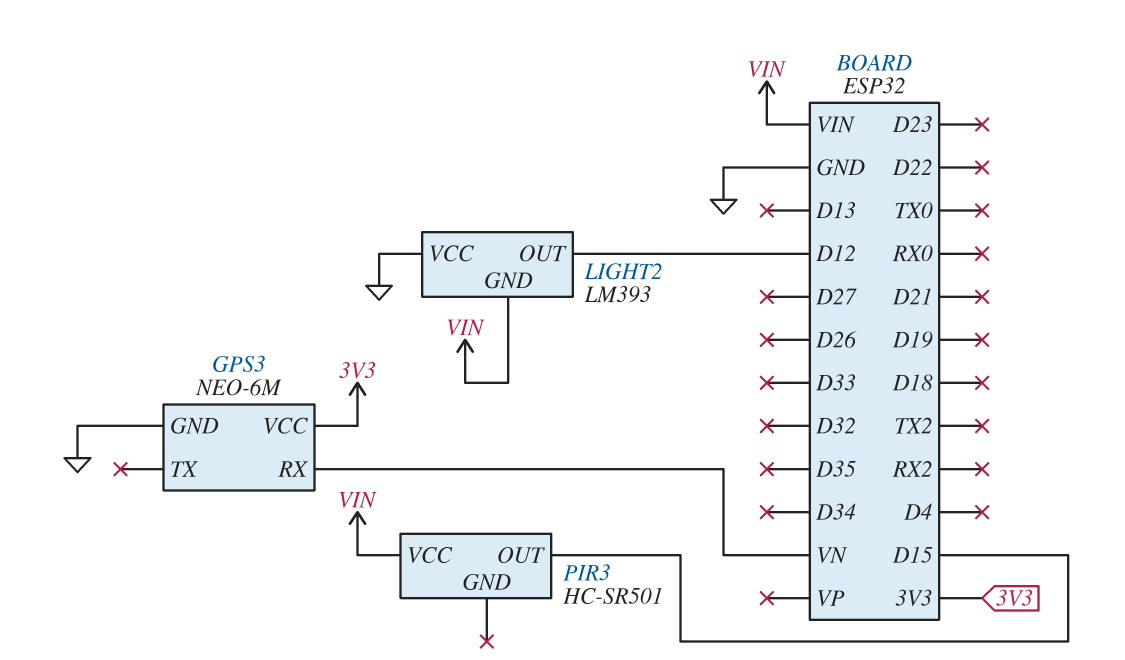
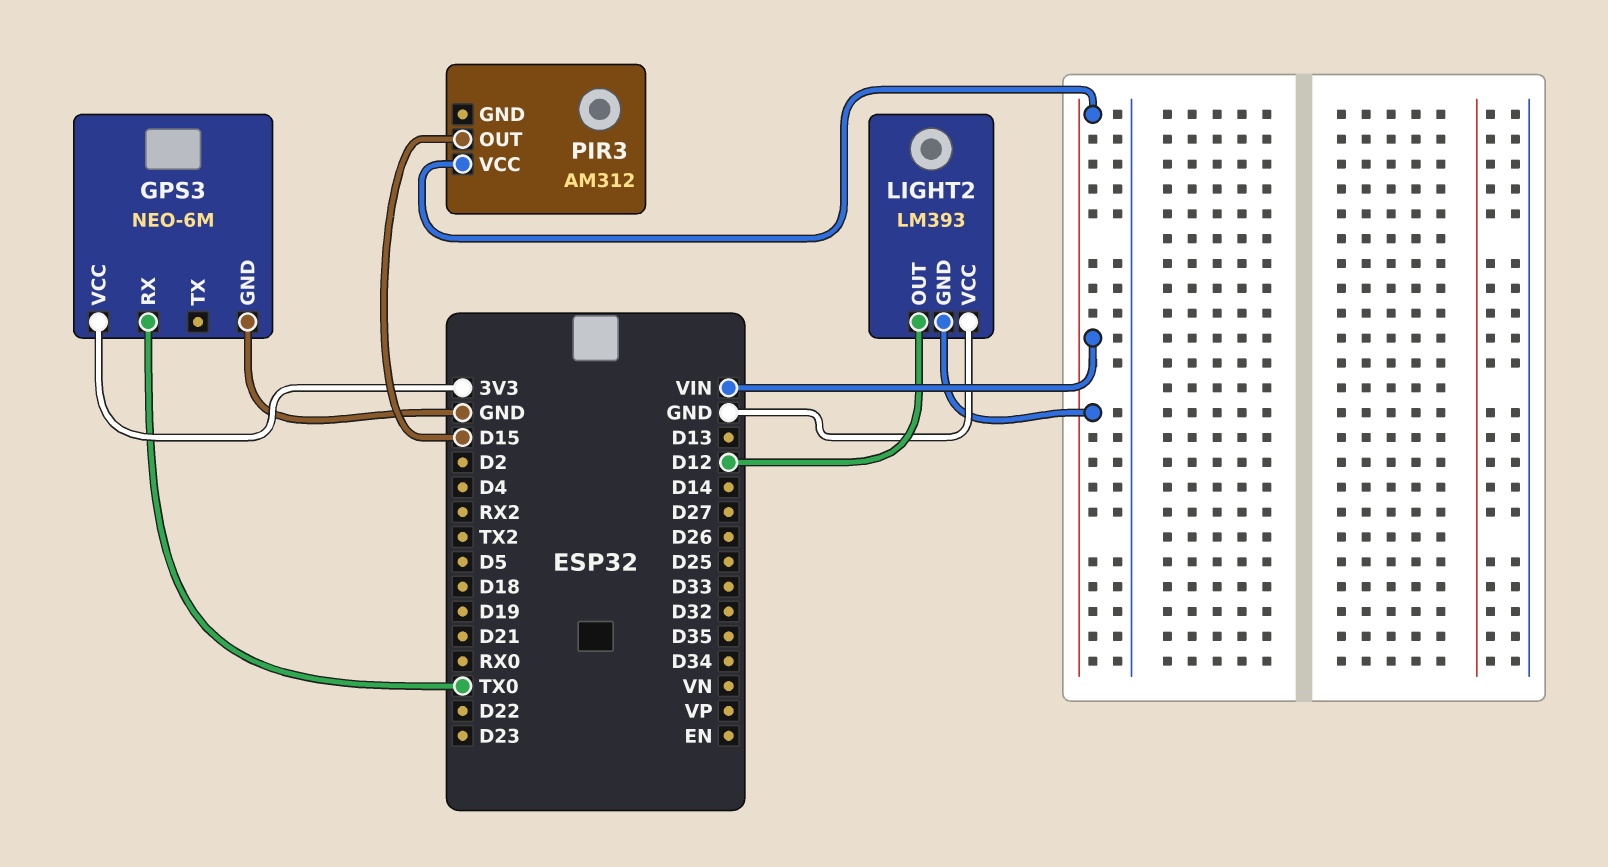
GPS3 pin RX: VN -> TX0
PIR3: HC-SR501 -> AM312

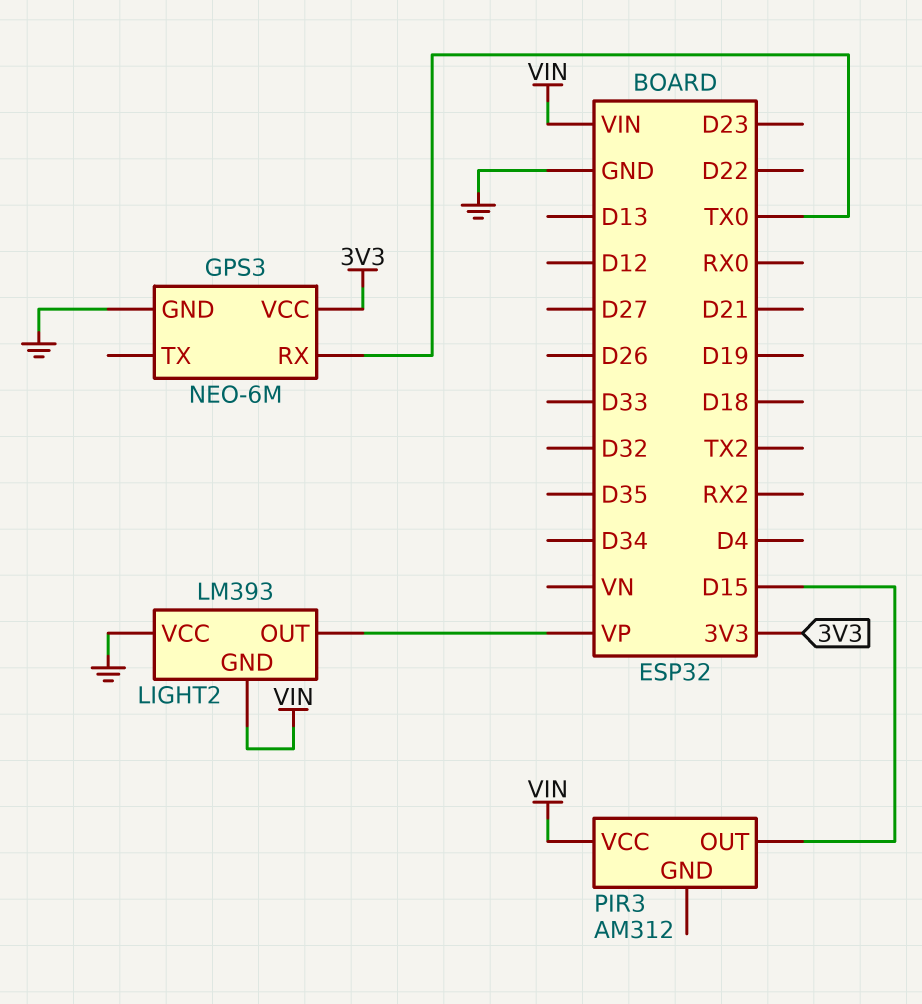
LIGHT2 pin OUT: D12 -> VP

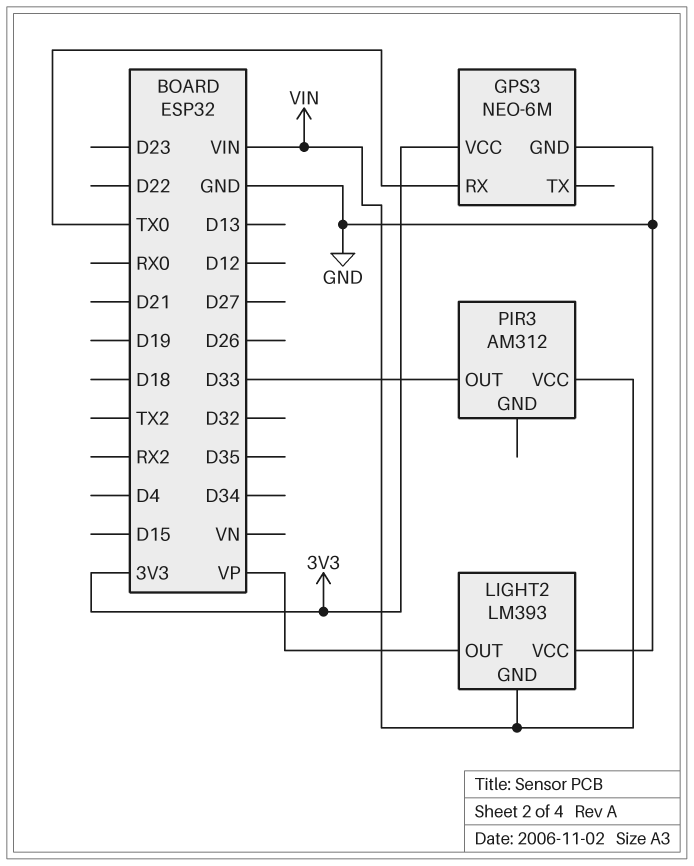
PIR3 pin OUT: D15 -> D33

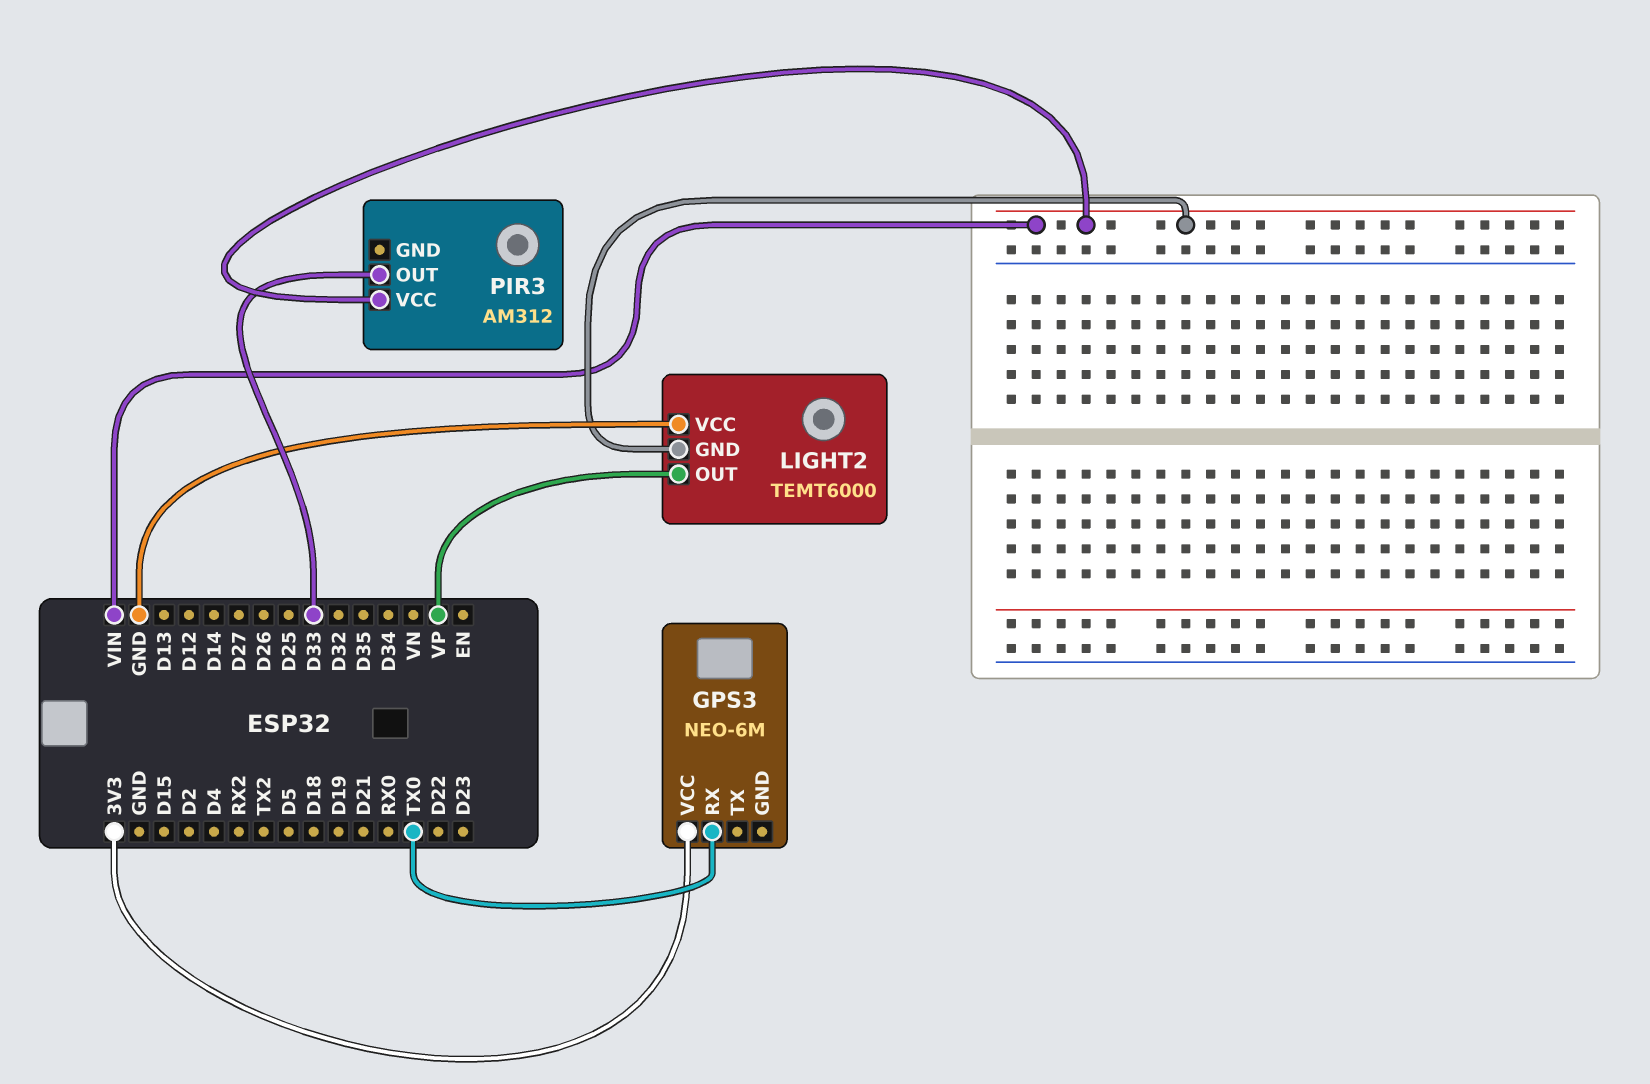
GPS3 pin GND: GND -> none
LIGHT2: LM393 -> TEMT6000

